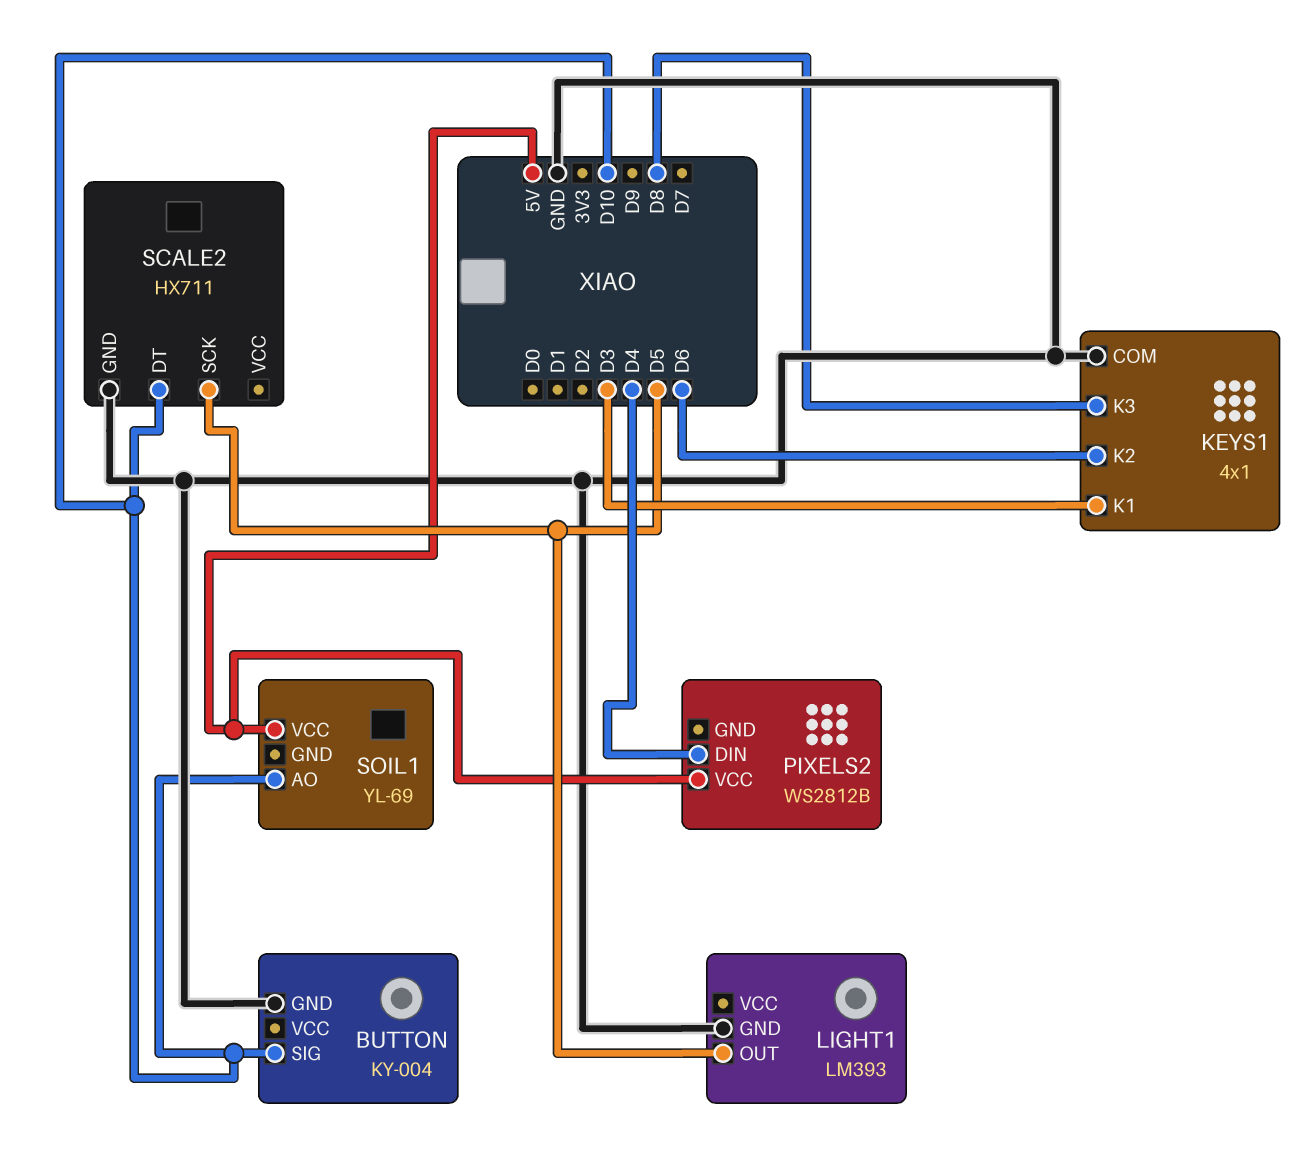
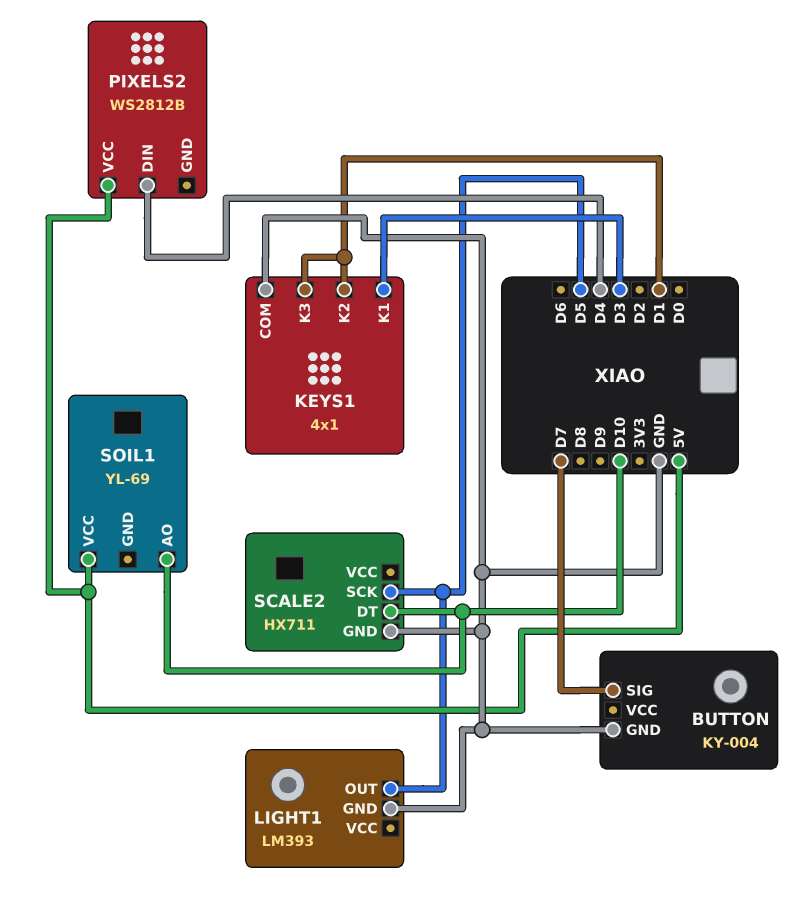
BUTTON pin SIG: D10 -> D7
KEYS1 pin K2: D6 -> D1
KEYS1 pin K3: D8 -> D1

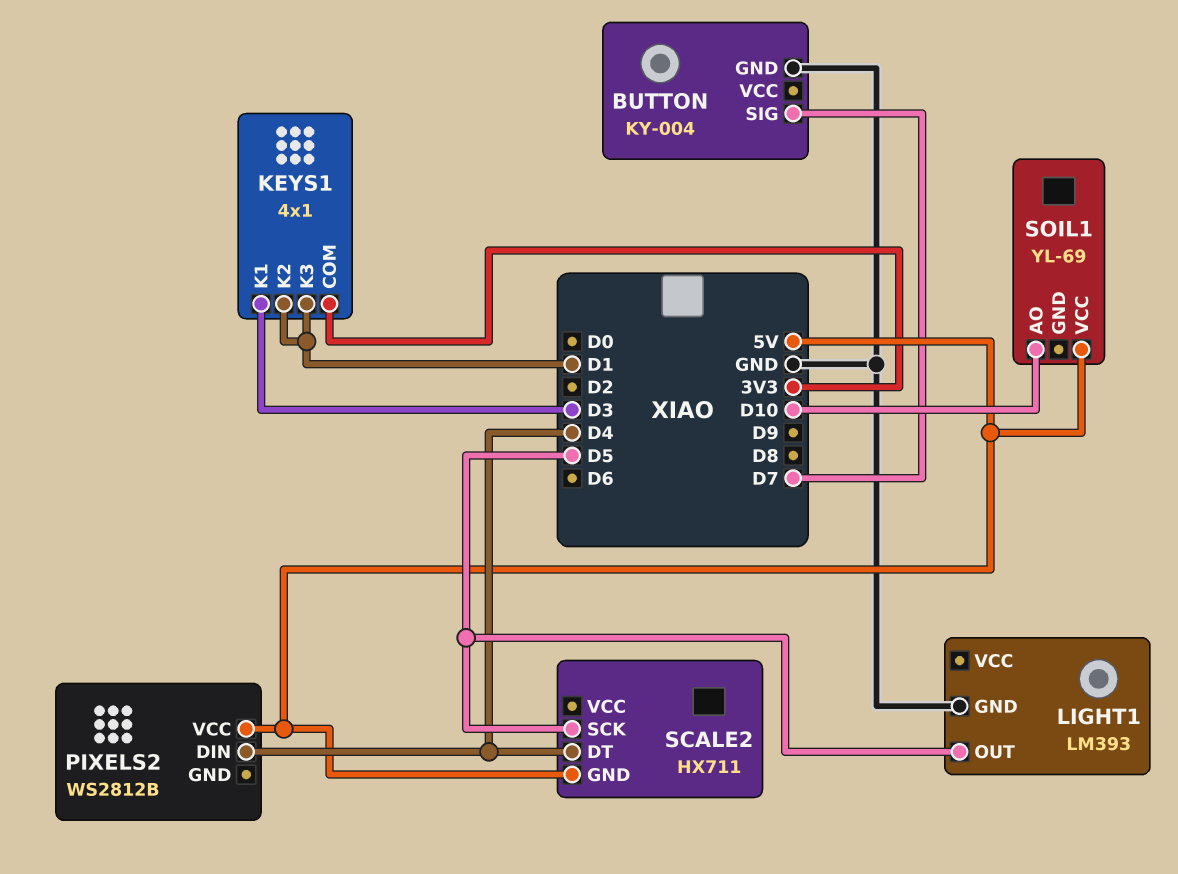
KEYS1 pin COM: GND -> 3V3
SCALE2 pin DT: D10 -> D4
SCALE2 pin GND: GND -> 5V

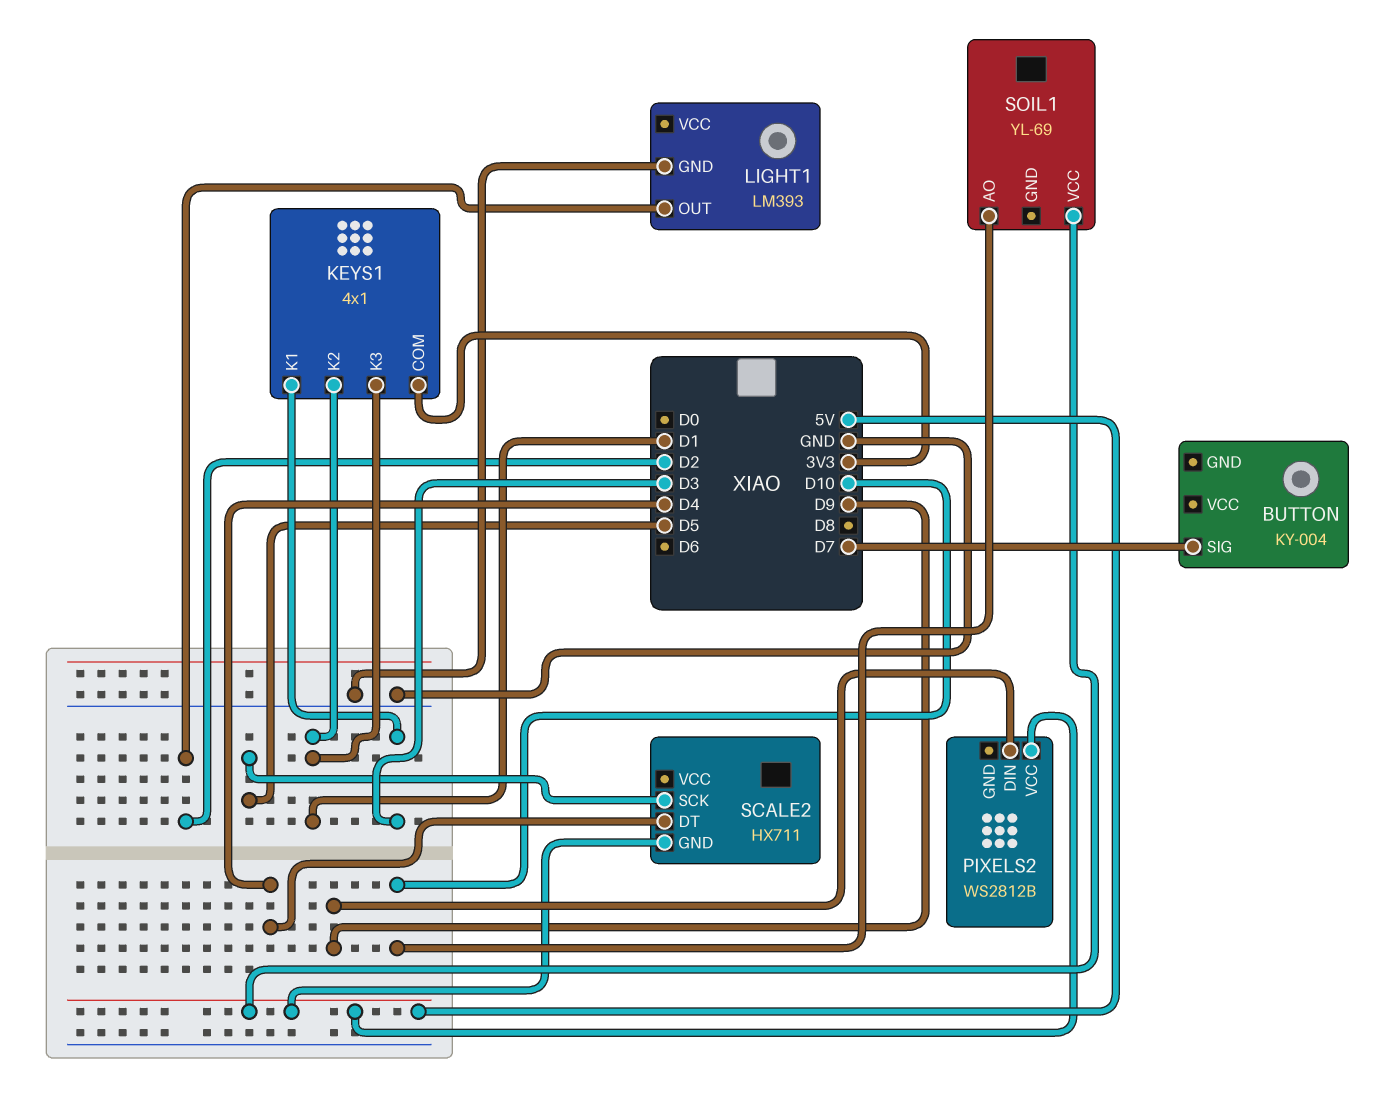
BUTTON pin GND: GND -> none
LIGHT1 pin OUT: D5 -> D2
PIXELS2 pin DIN: D4 -> D9

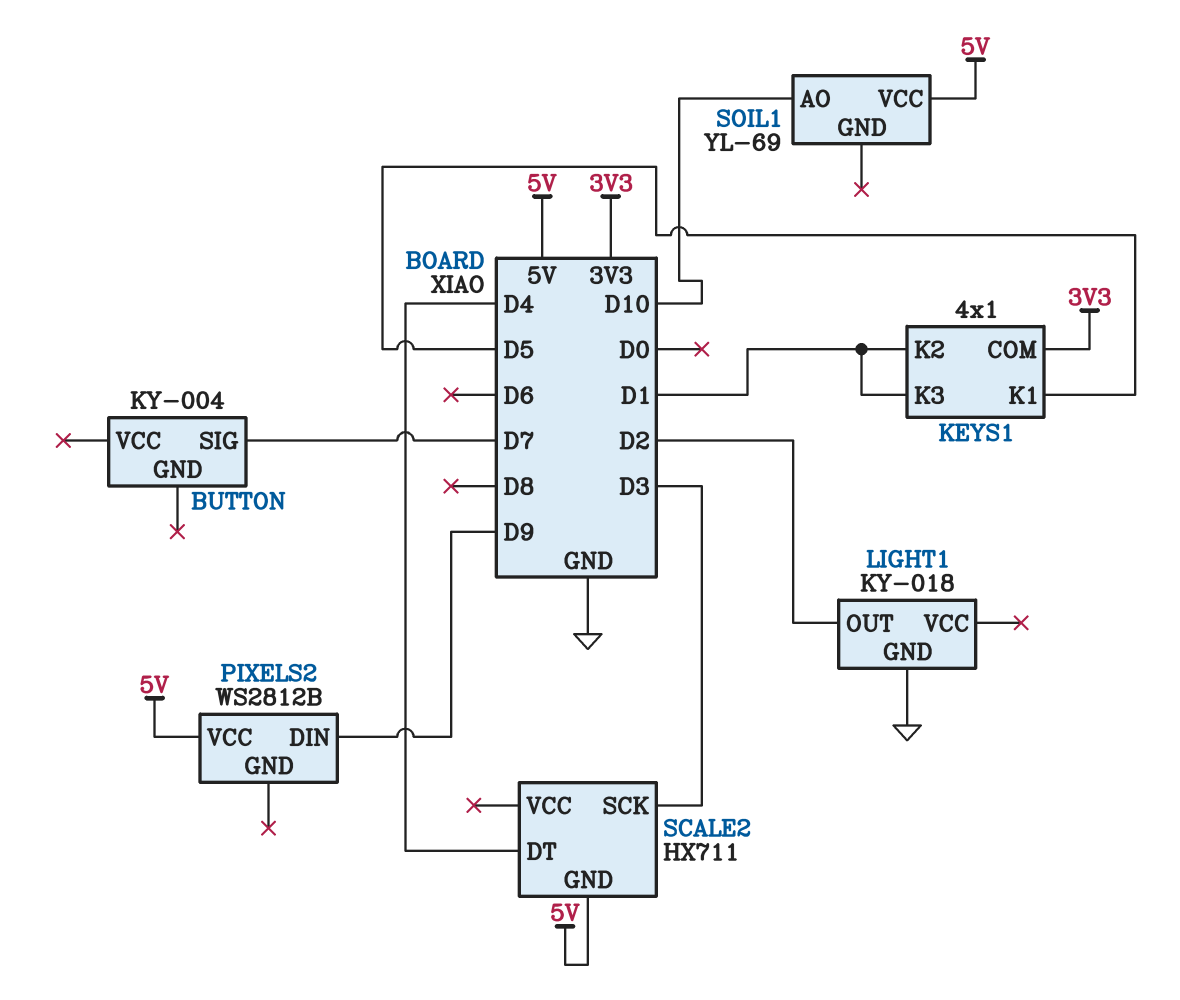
KEYS1 pin K1: D3 -> D5
LIGHT1: LM393 -> KY-018
SCALE2 pin SCK: D5 -> D3

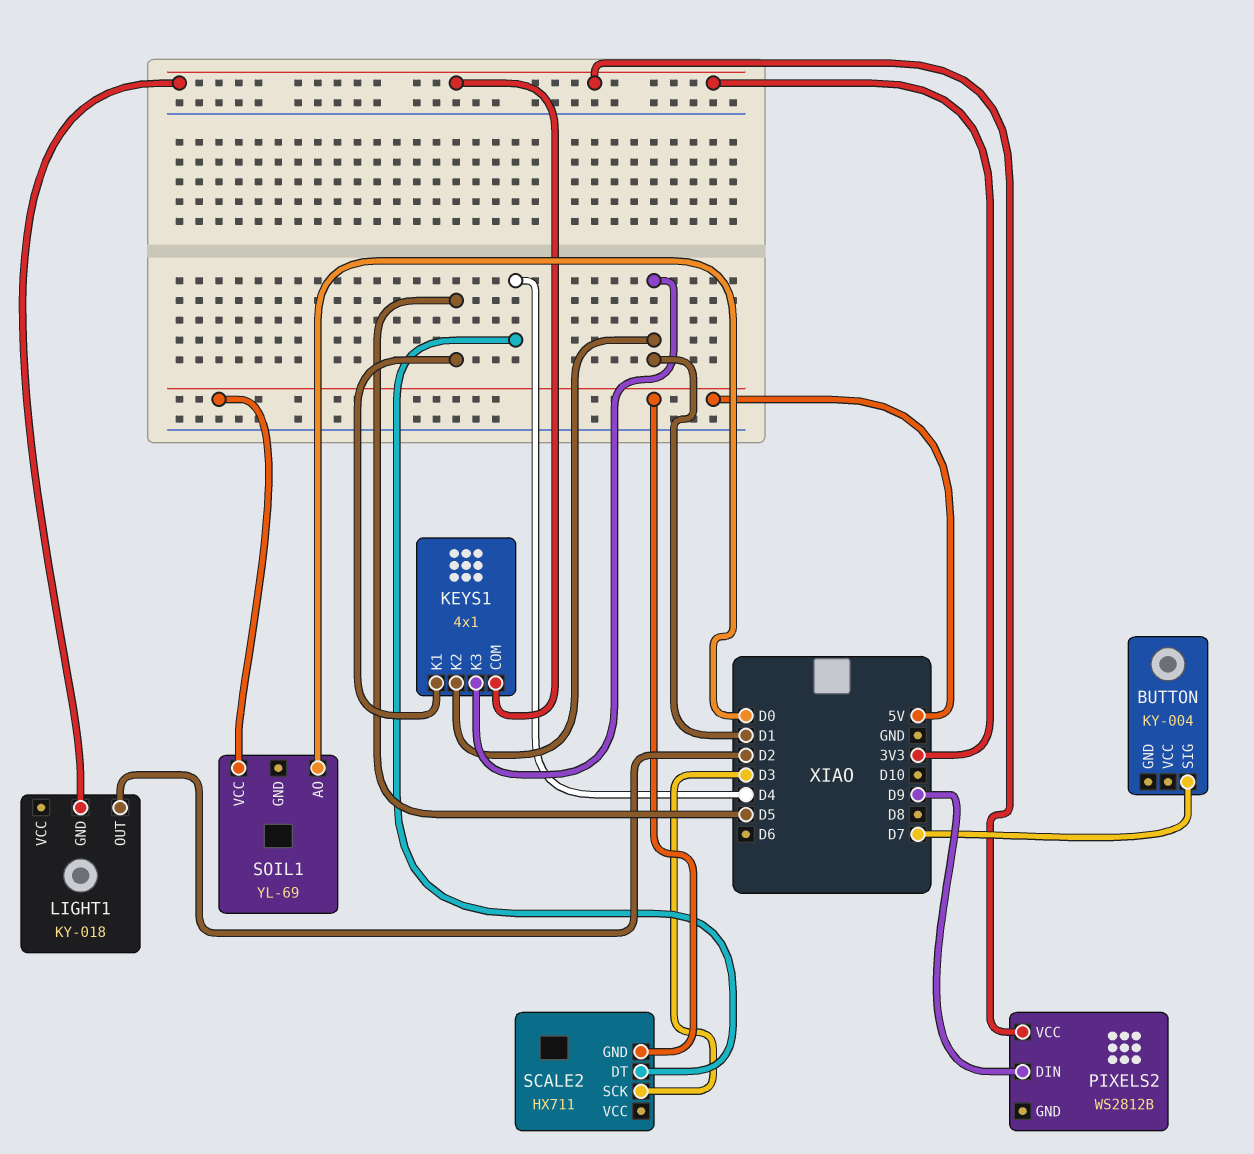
LIGHT1 pin GND: GND -> 3V3
PIXELS2 pin VCC: 5V -> 3V3
SOIL1 pin AO: D10 -> D0

